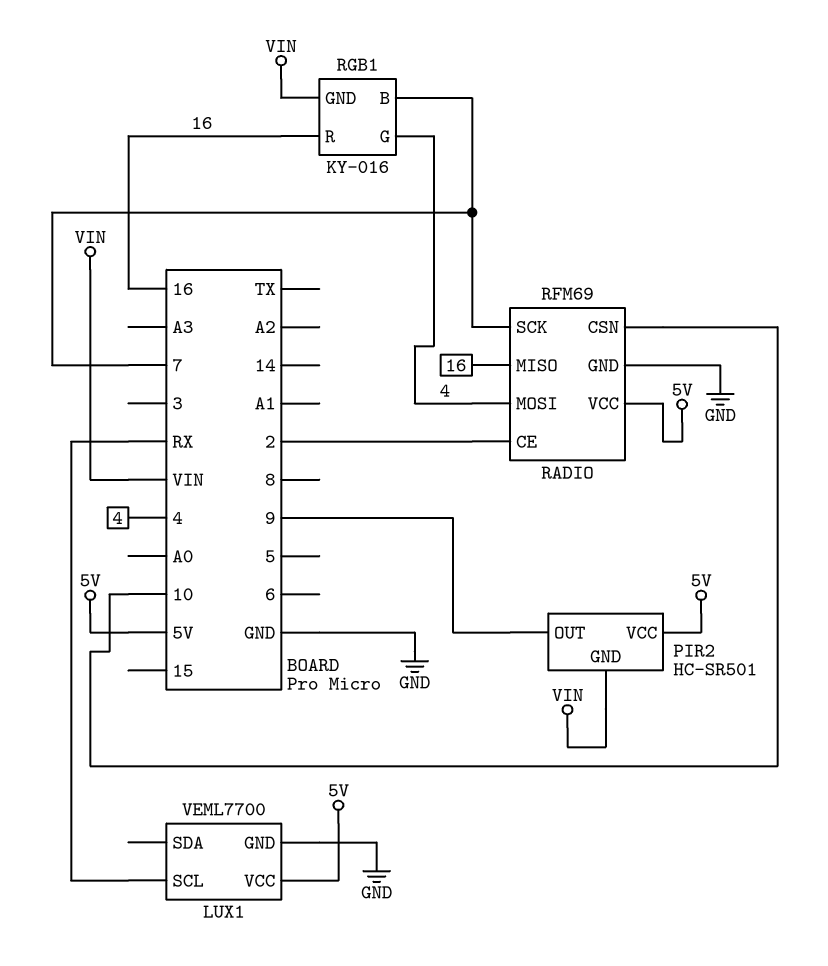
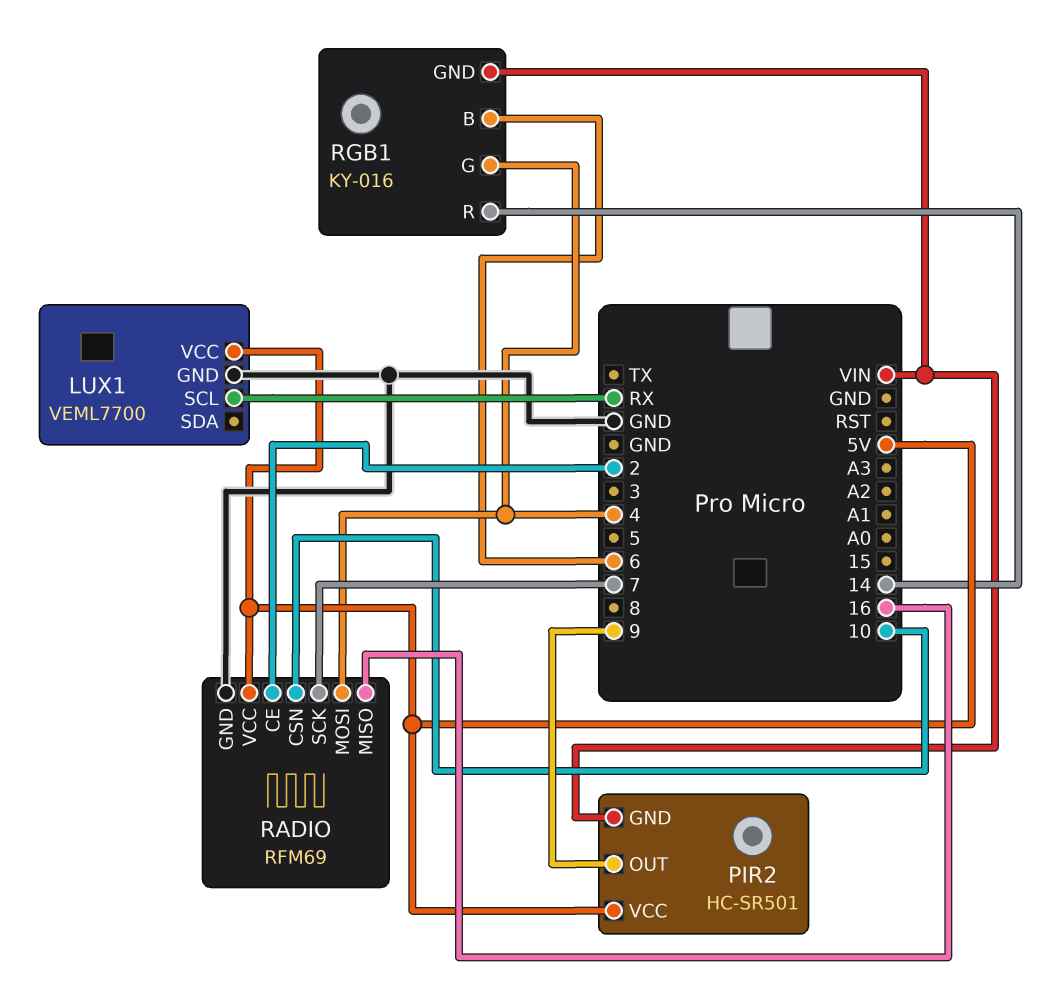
RGB1 pin B: 7 -> 6
RGB1 pin R: 16 -> 14

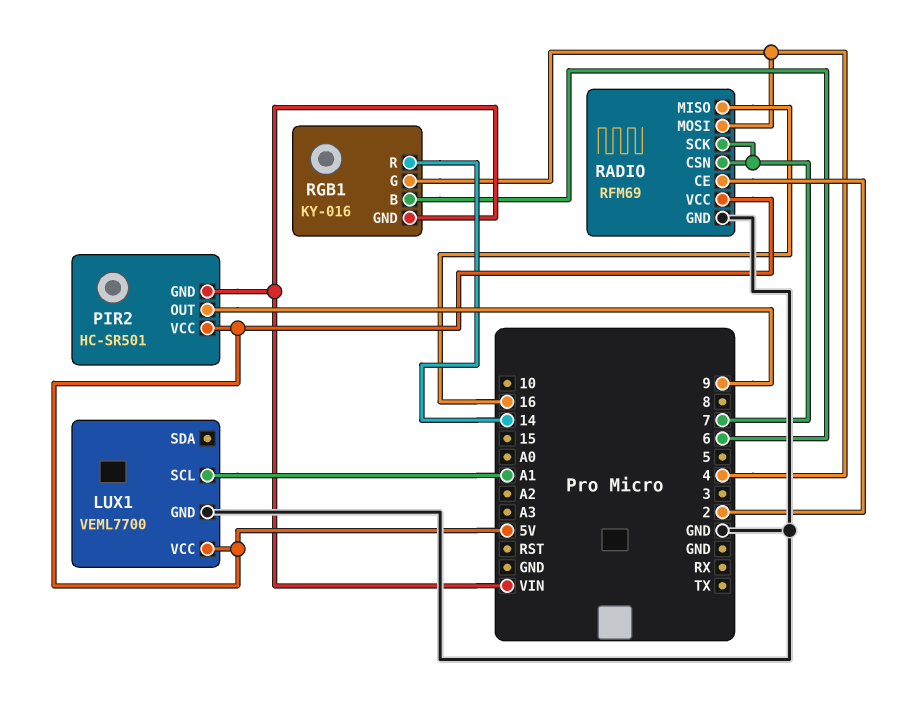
LUX1 pin SCL: RX -> A1
RADIO pin CSN: 10 -> 7

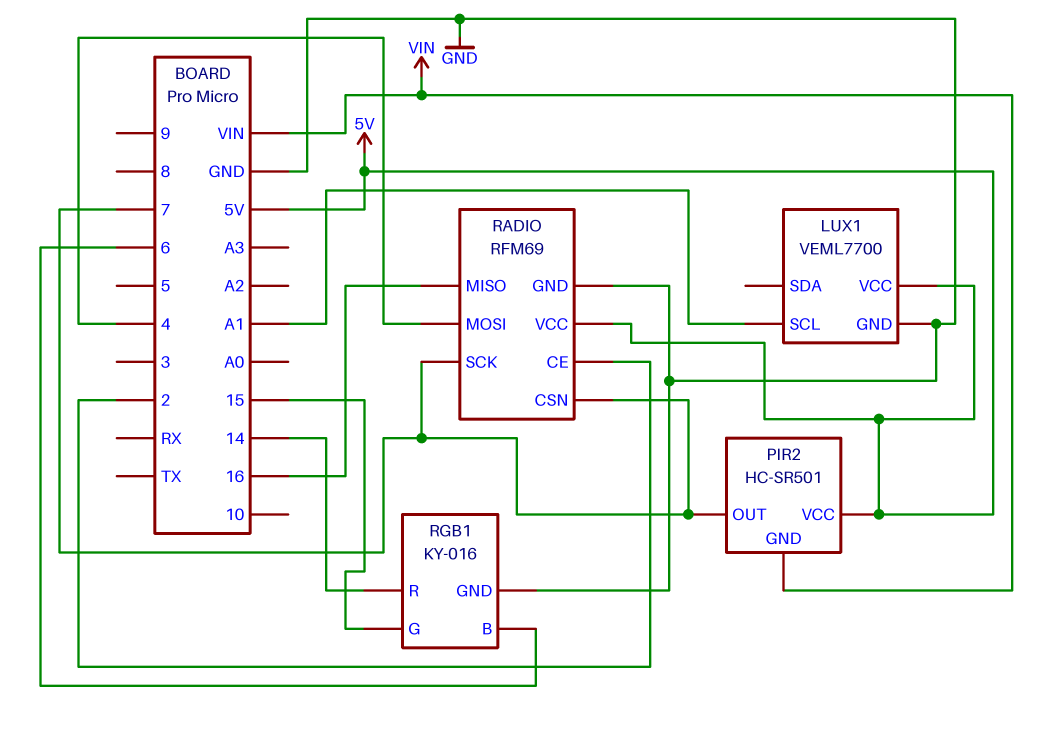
PIR2 pin OUT: 9 -> 7
RGB1 pin G: 4 -> 15
RGB1 pin GND: VIN -> GND

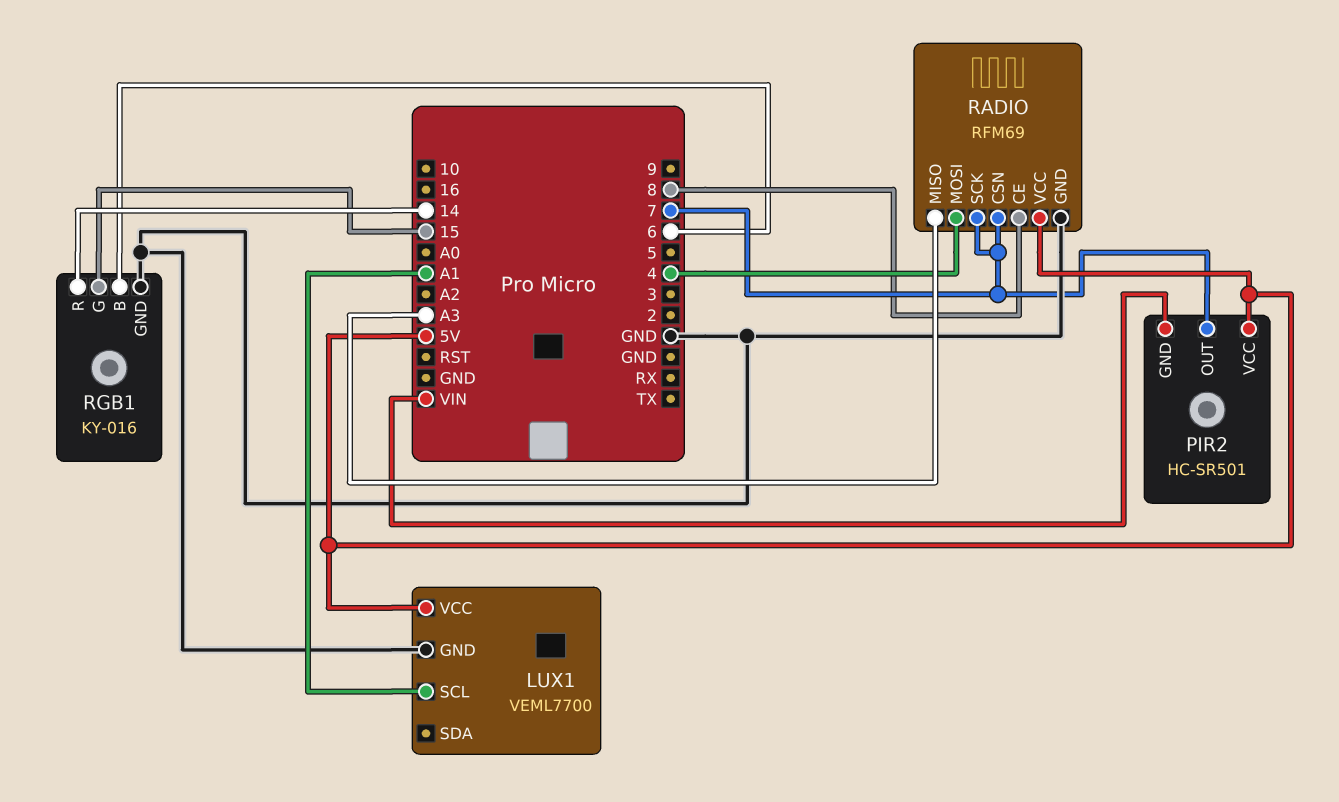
RADIO pin CE: 2 -> 8
RADIO pin MISO: 16 -> A3

